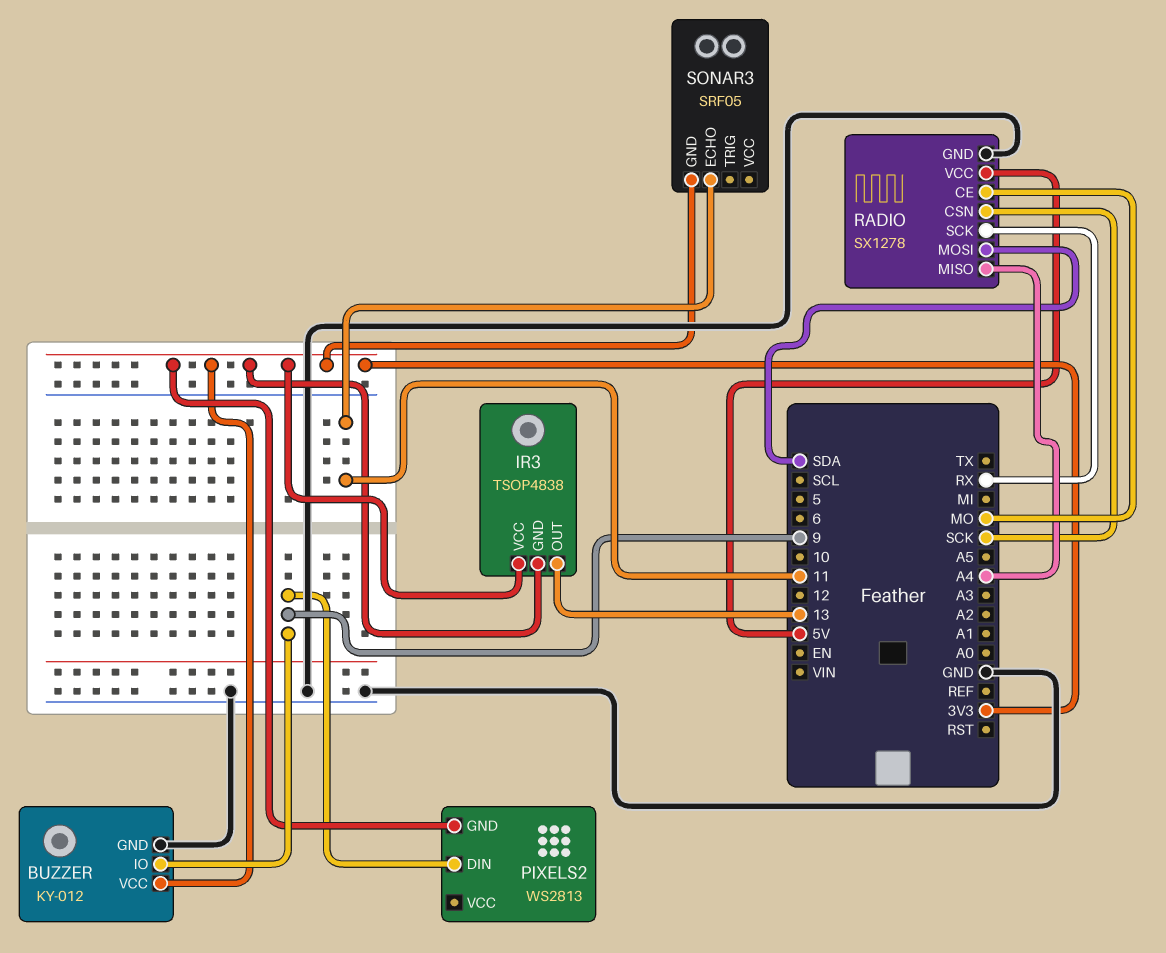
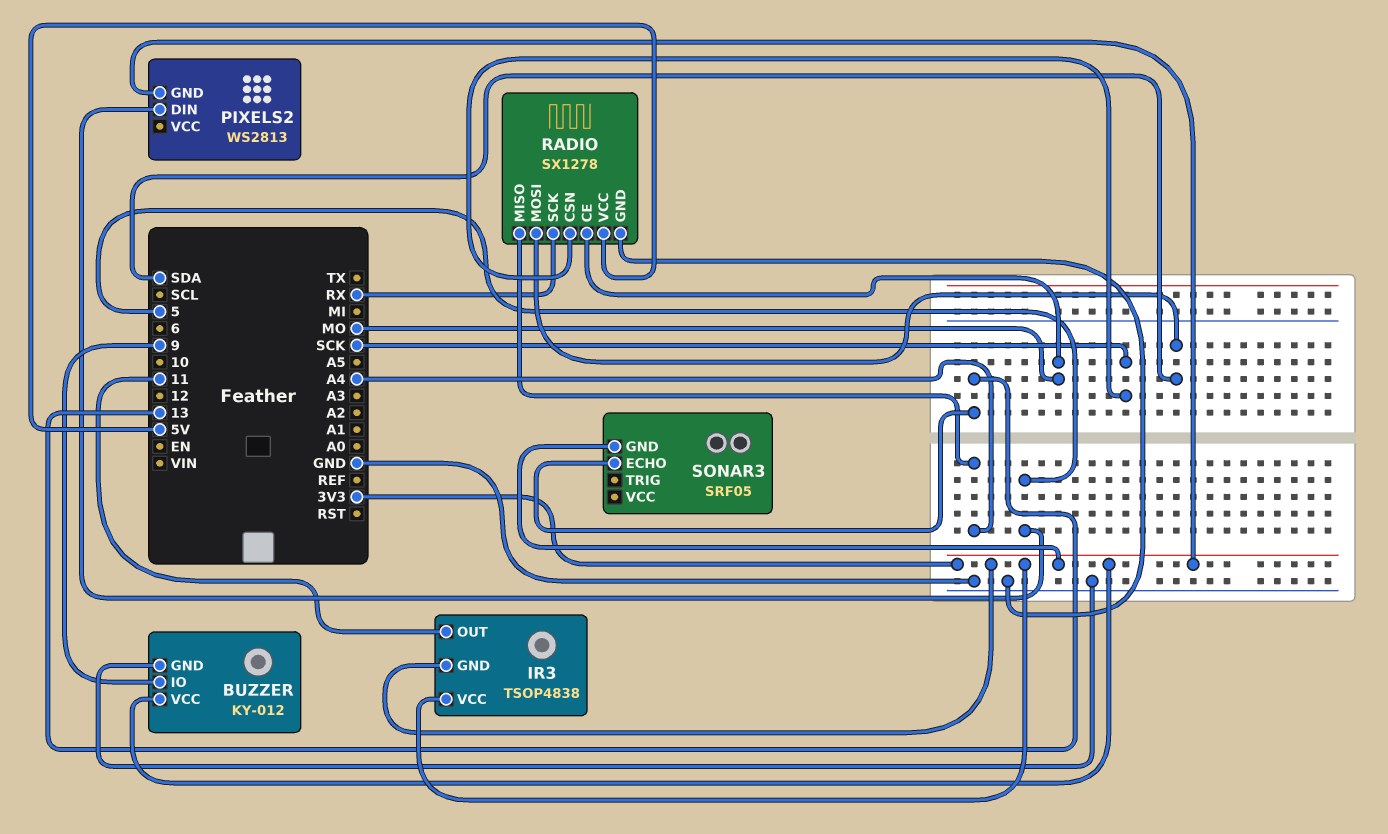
IR3 pin OUT: 13 -> 11
PIXELS2 pin DIN: 9 -> 5
SONAR3 pin ECHO: 11 -> 13

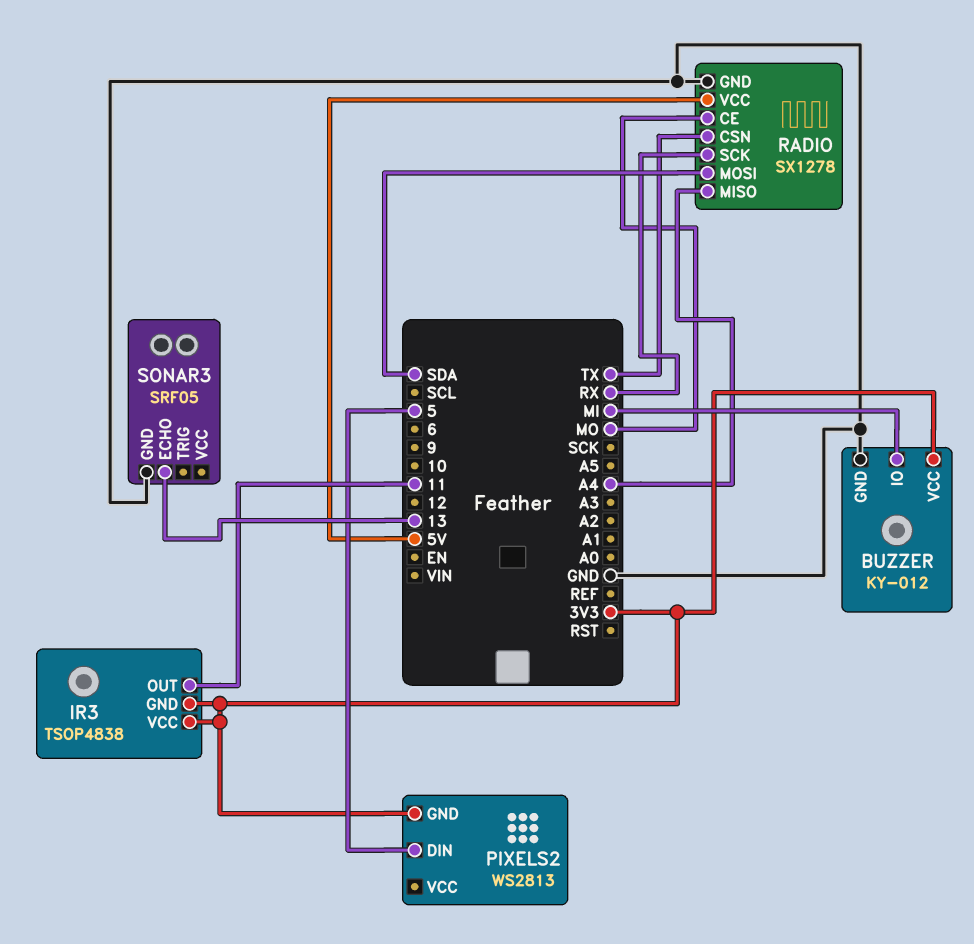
BUZZER pin IO: 9 -> MI
RADIO pin CSN: SCK -> TX
SONAR3 pin GND: 3V3 -> GND

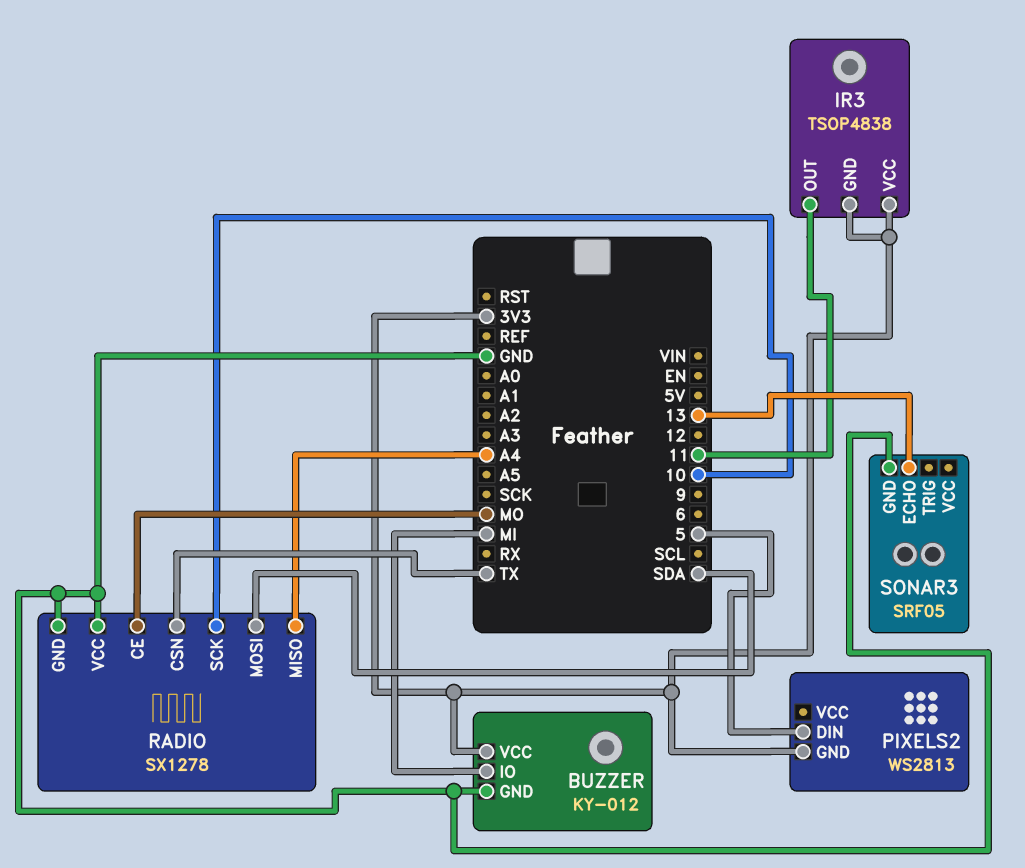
RADIO pin SCK: RX -> 10
RADIO pin VCC: 5V -> GND

